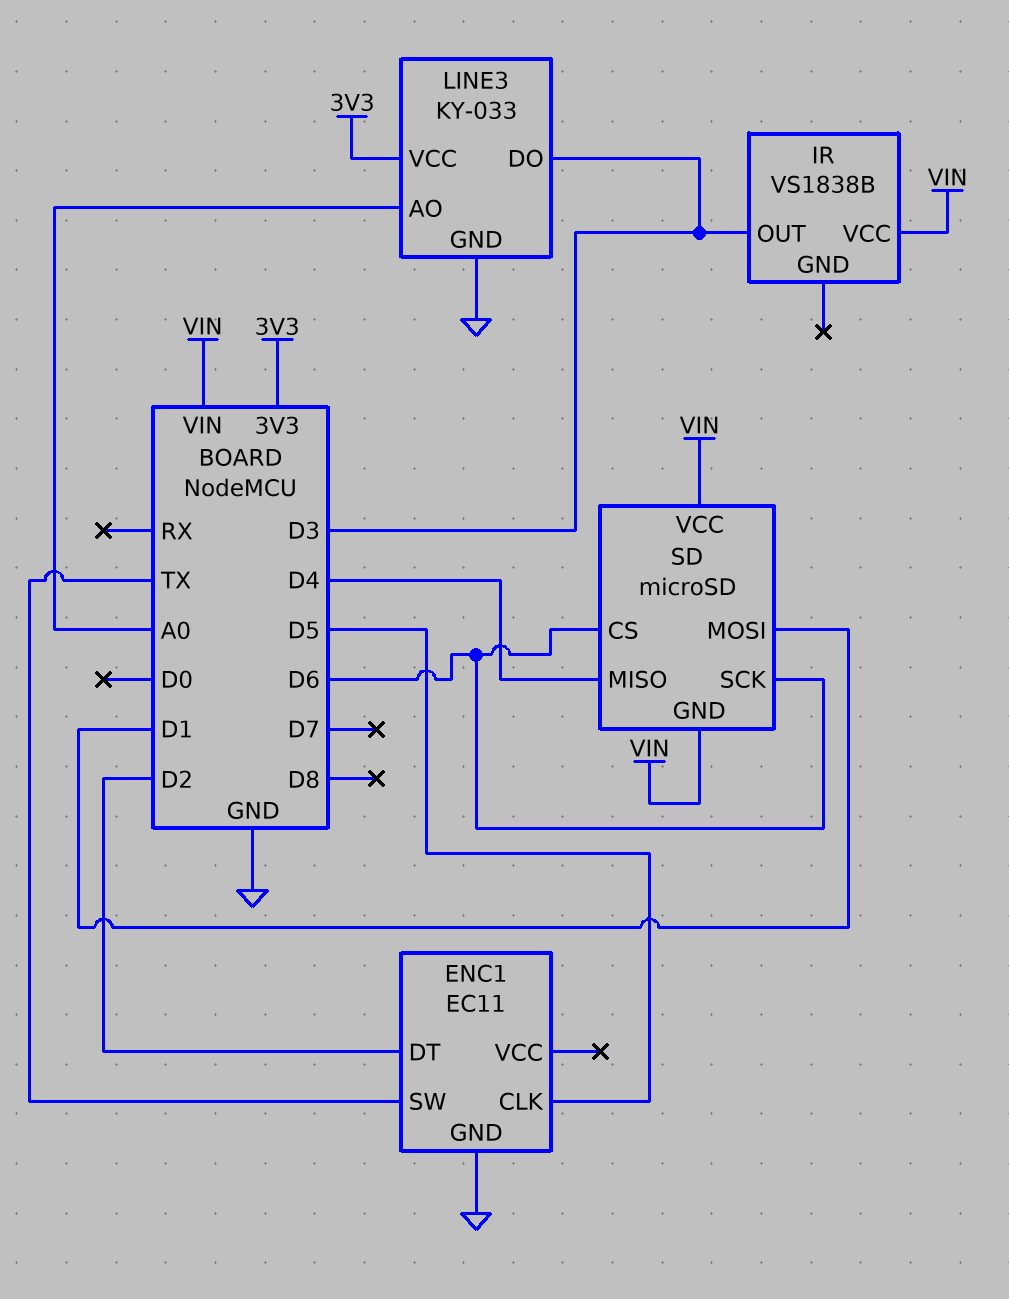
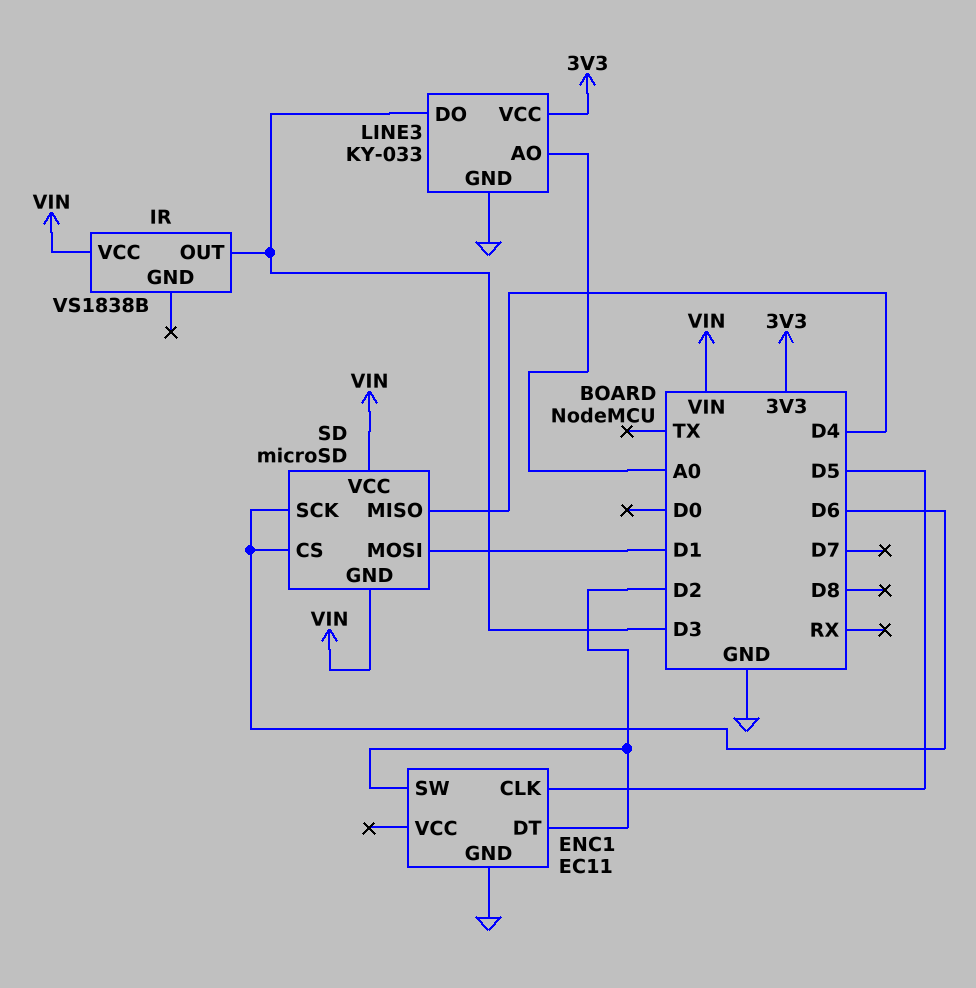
ENC1 pin SW: TX -> D2

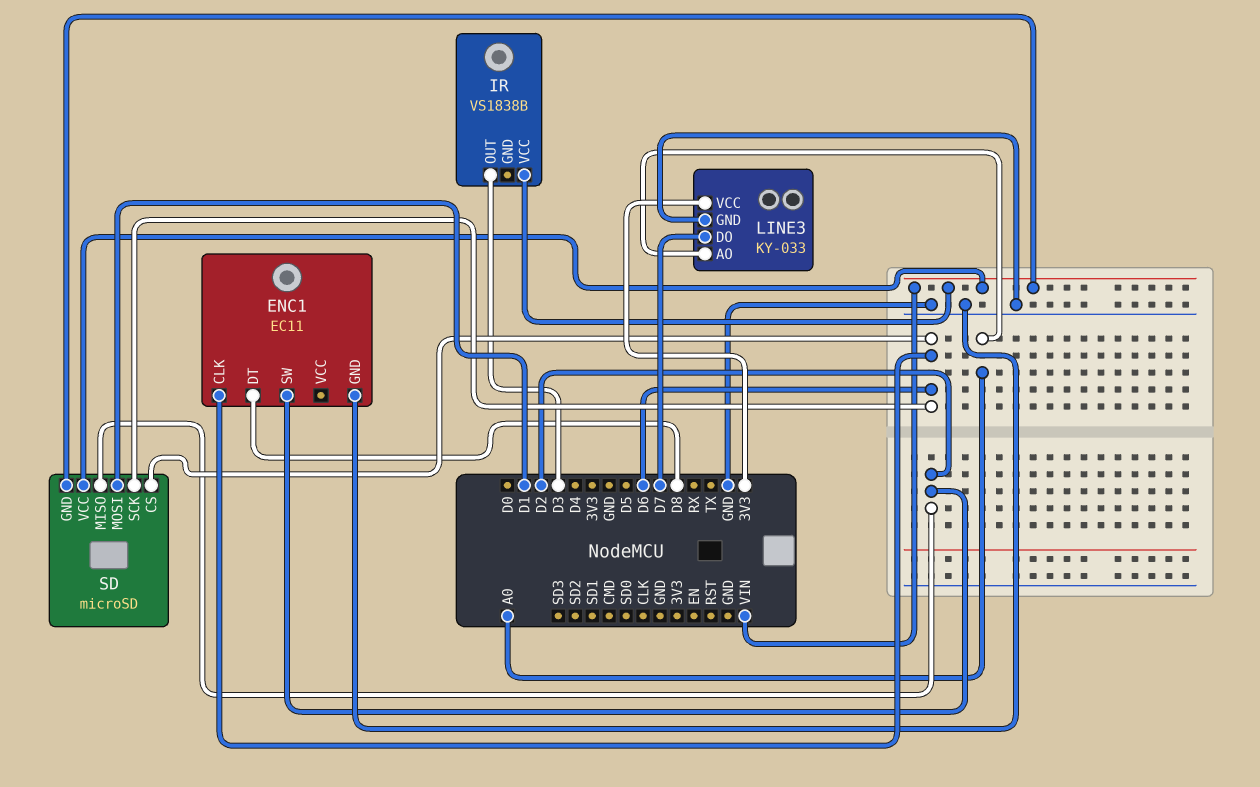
ENC1 pin CLK: D5 -> D6
ENC1 pin DT: D2 -> D8
LINE3 pin DO: D3 -> D7
SD pin MISO: D4 -> D2

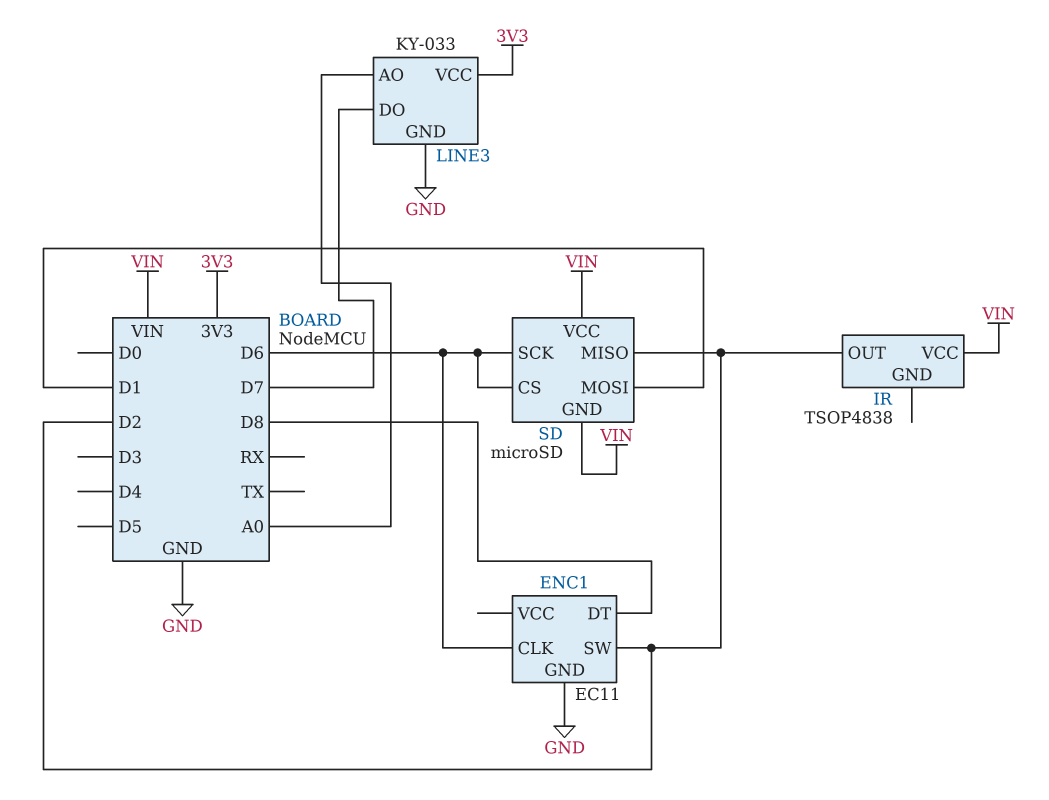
IR: VS1838B -> TSOP4838
IR pin OUT: D3 -> D2

